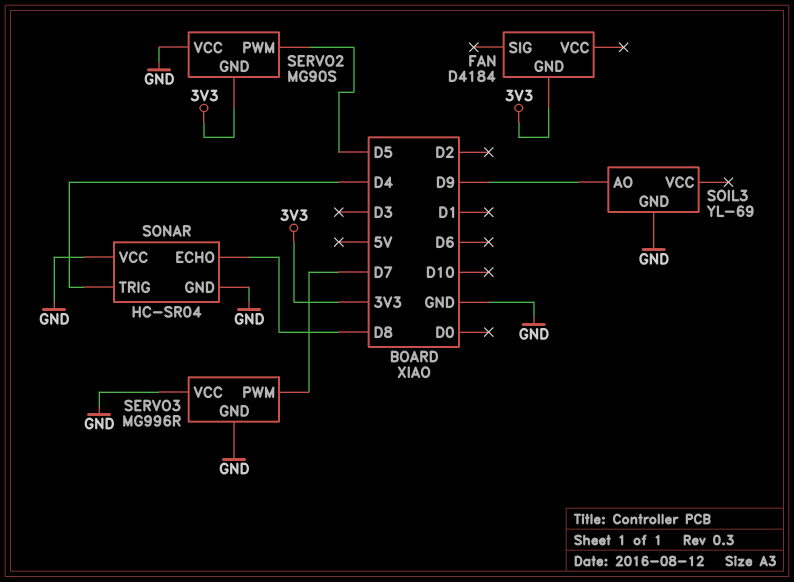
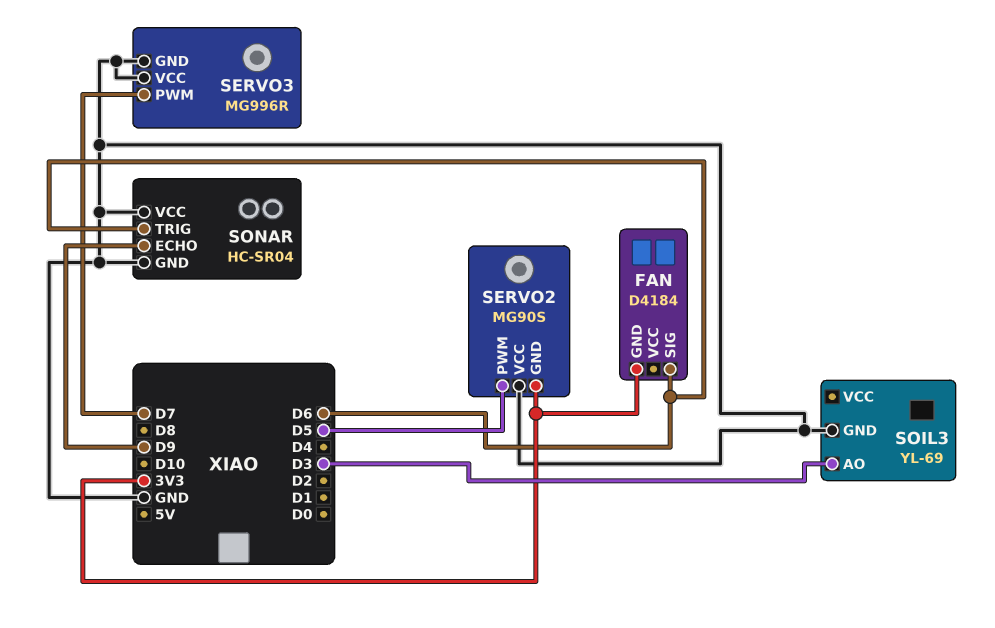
FAN pin SIG: none -> D6
SOIL3 pin AO: D9 -> D3
SONAR pin ECHO: D8 -> D9
SONAR pin TRIG: D4 -> D6

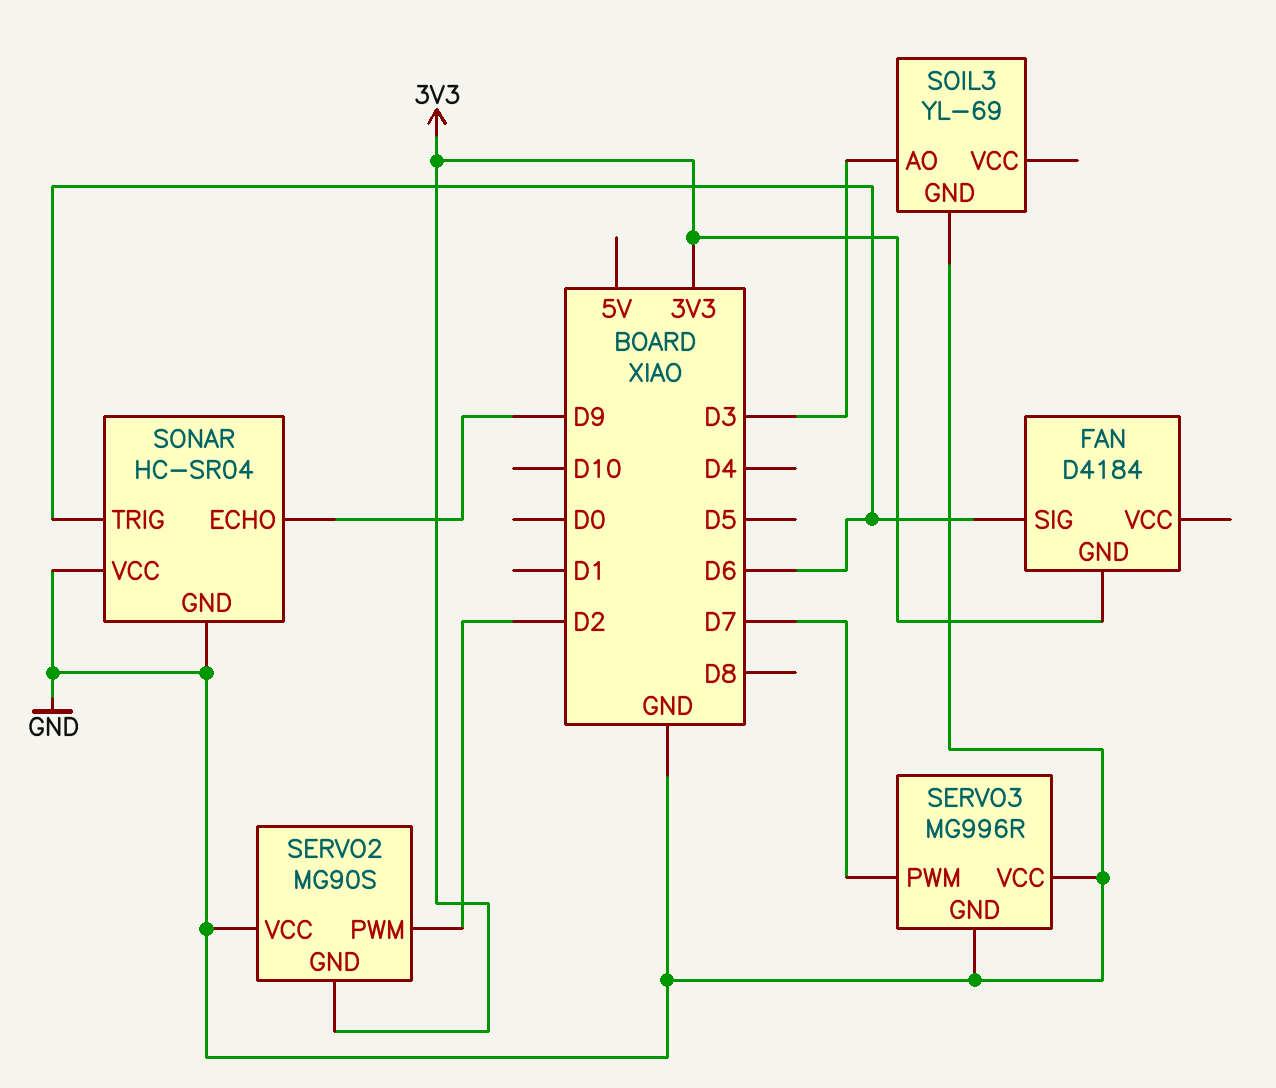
SERVO2 pin PWM: D5 -> D2

